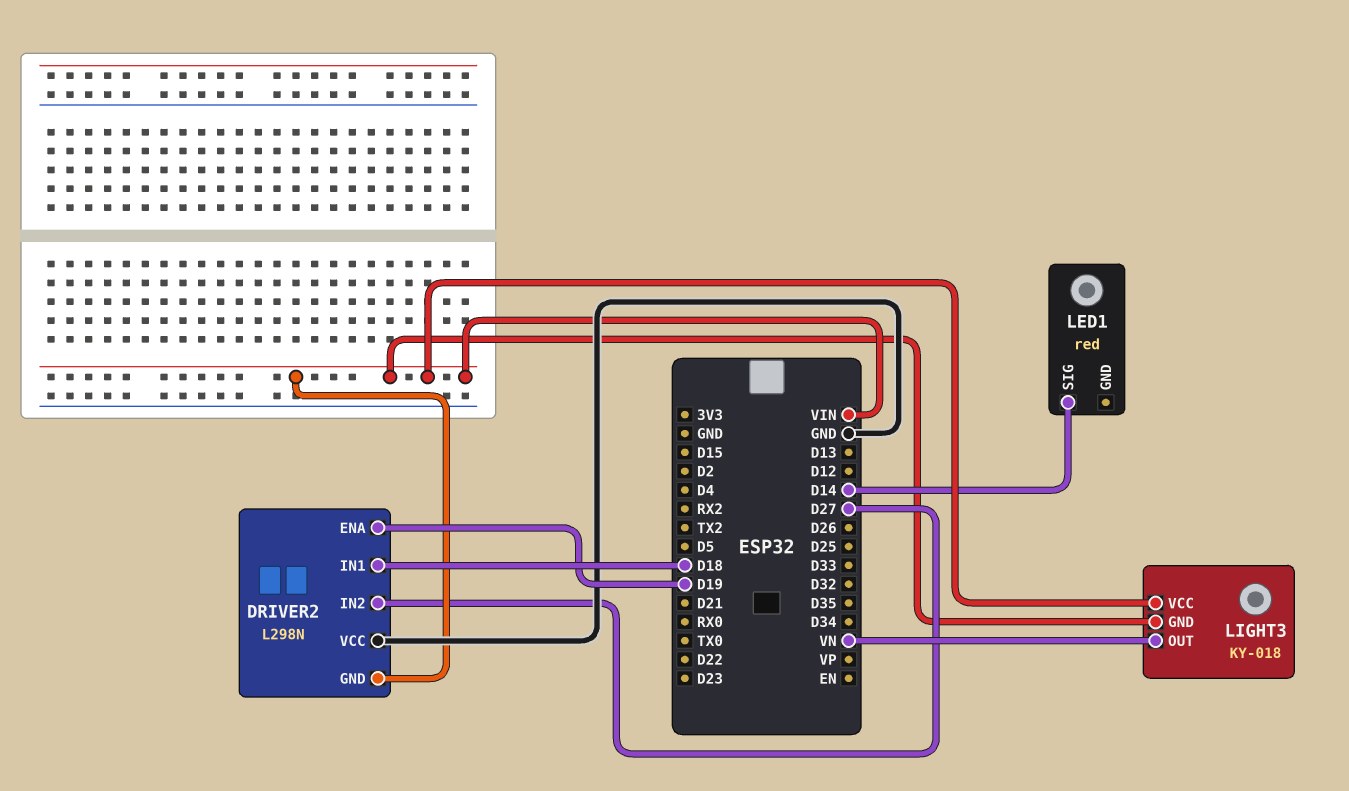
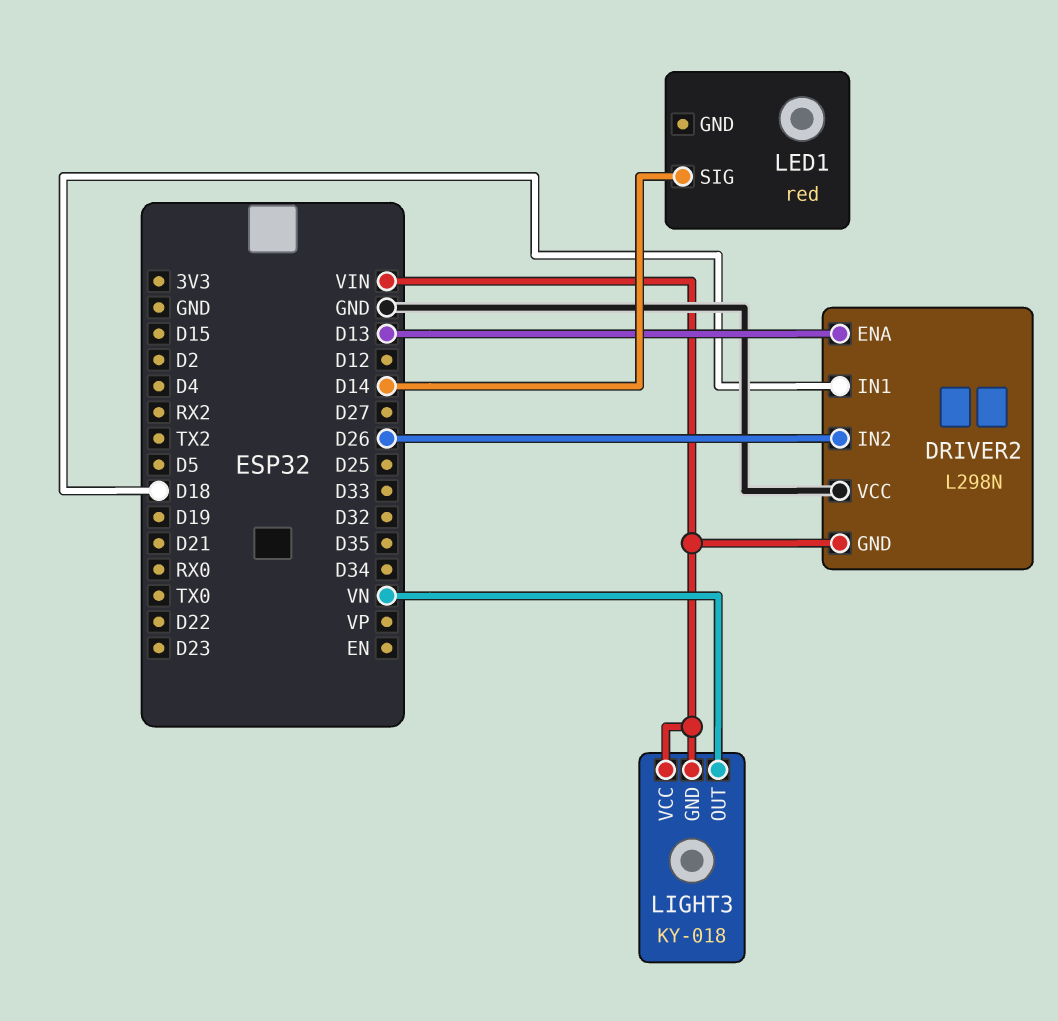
DRIVER2 pin ENA: D19 -> D13
DRIVER2 pin IN2: D27 -> D26

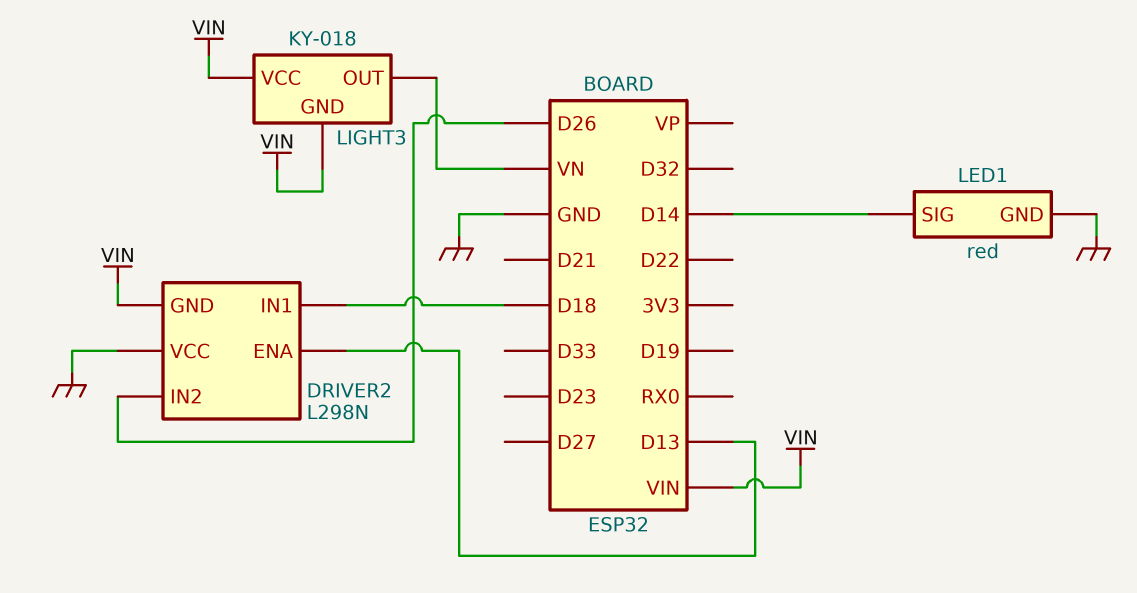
LED1 pin GND: none -> GND

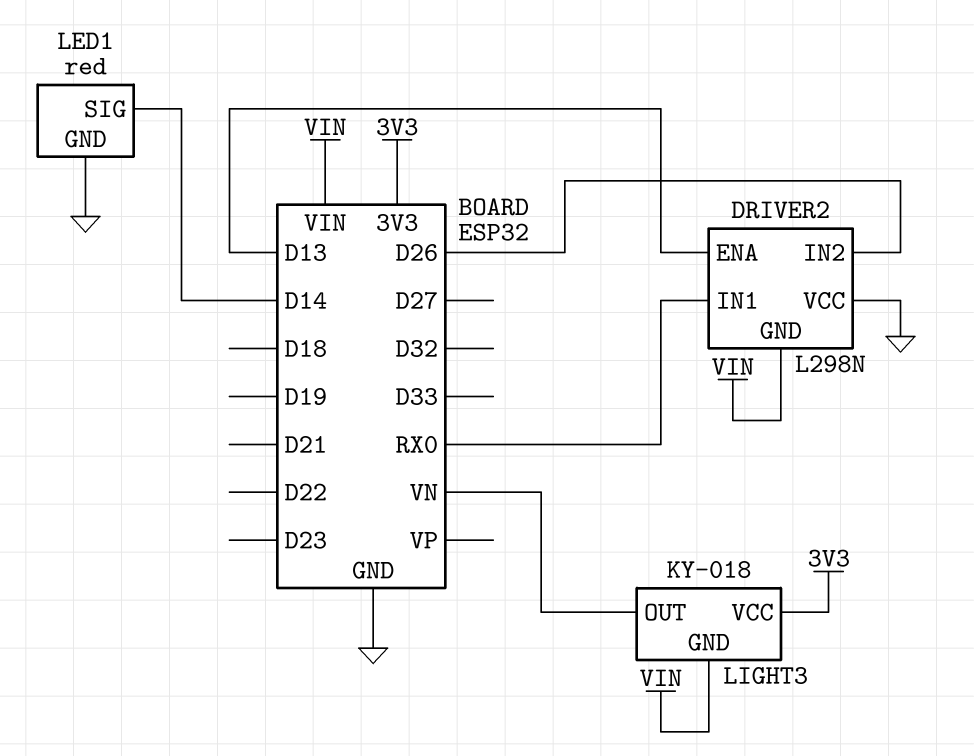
DRIVER2 pin IN1: D18 -> RX0
LIGHT3 pin VCC: VIN -> 3V3

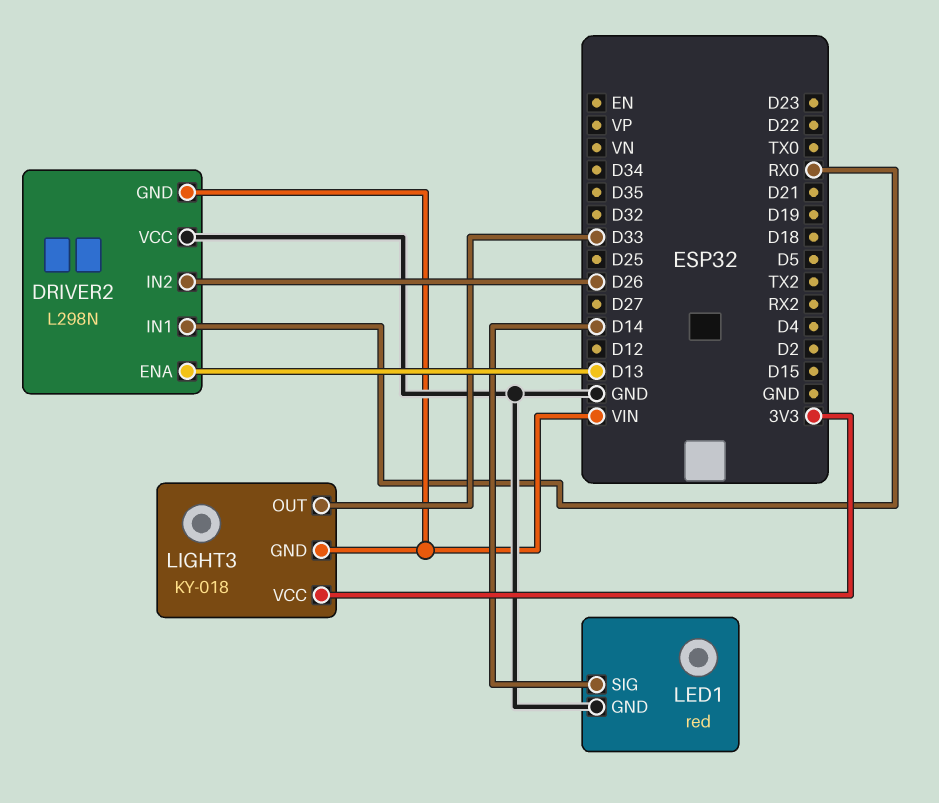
LIGHT3 pin OUT: VN -> D33

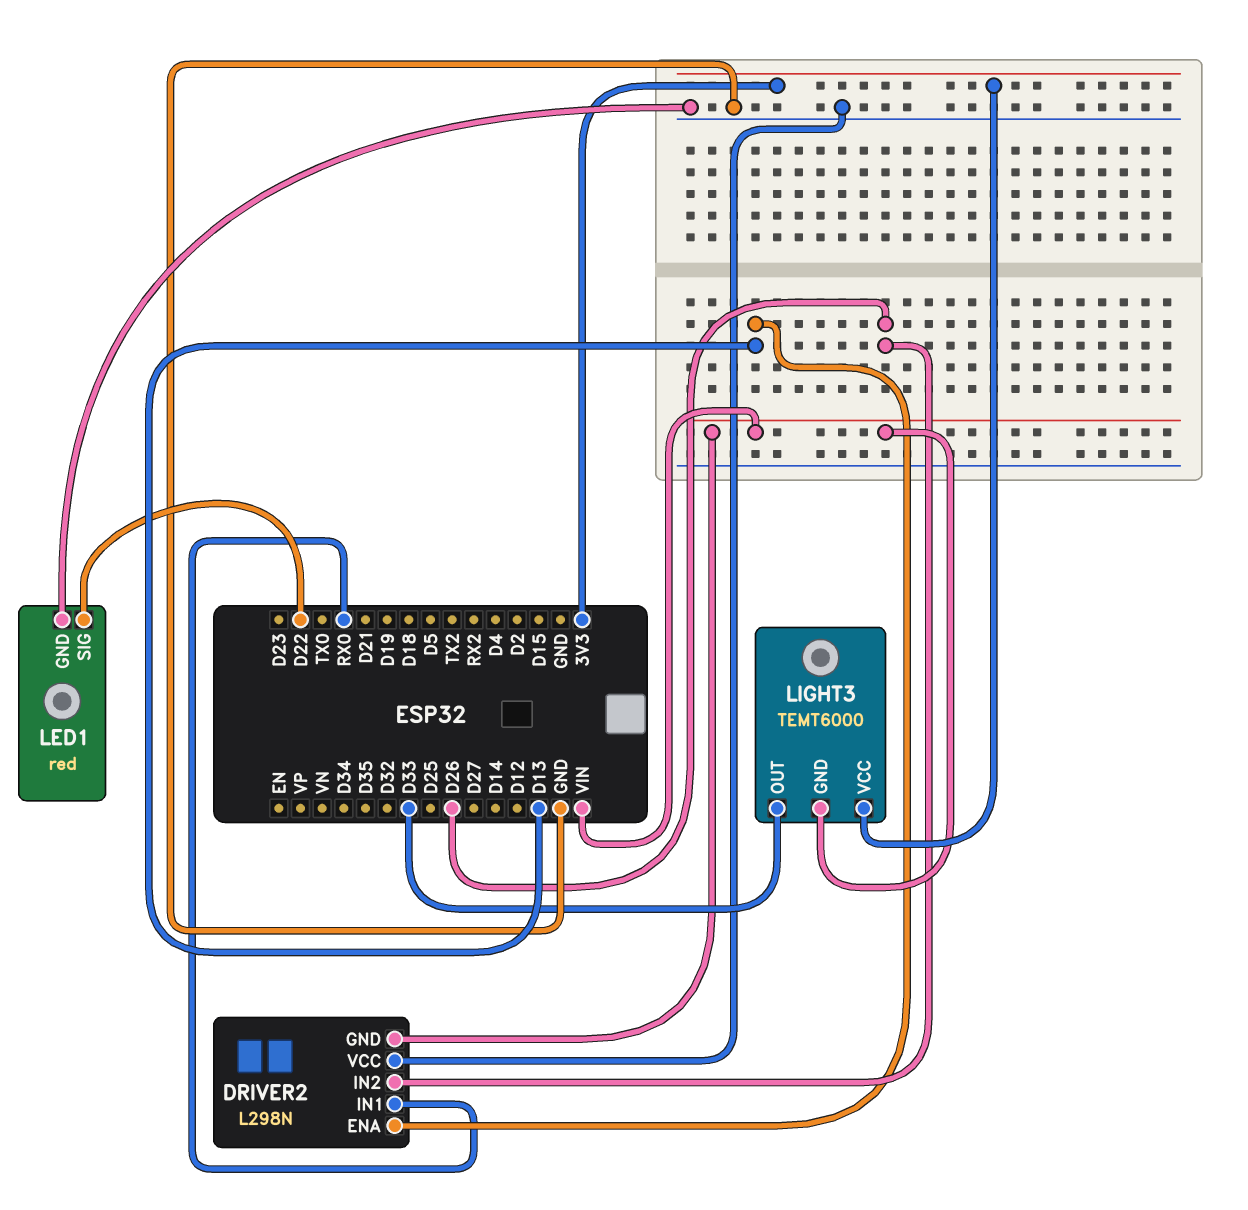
LED1 pin SIG: D14 -> D22
LIGHT3: KY-018 -> TEMT6000

